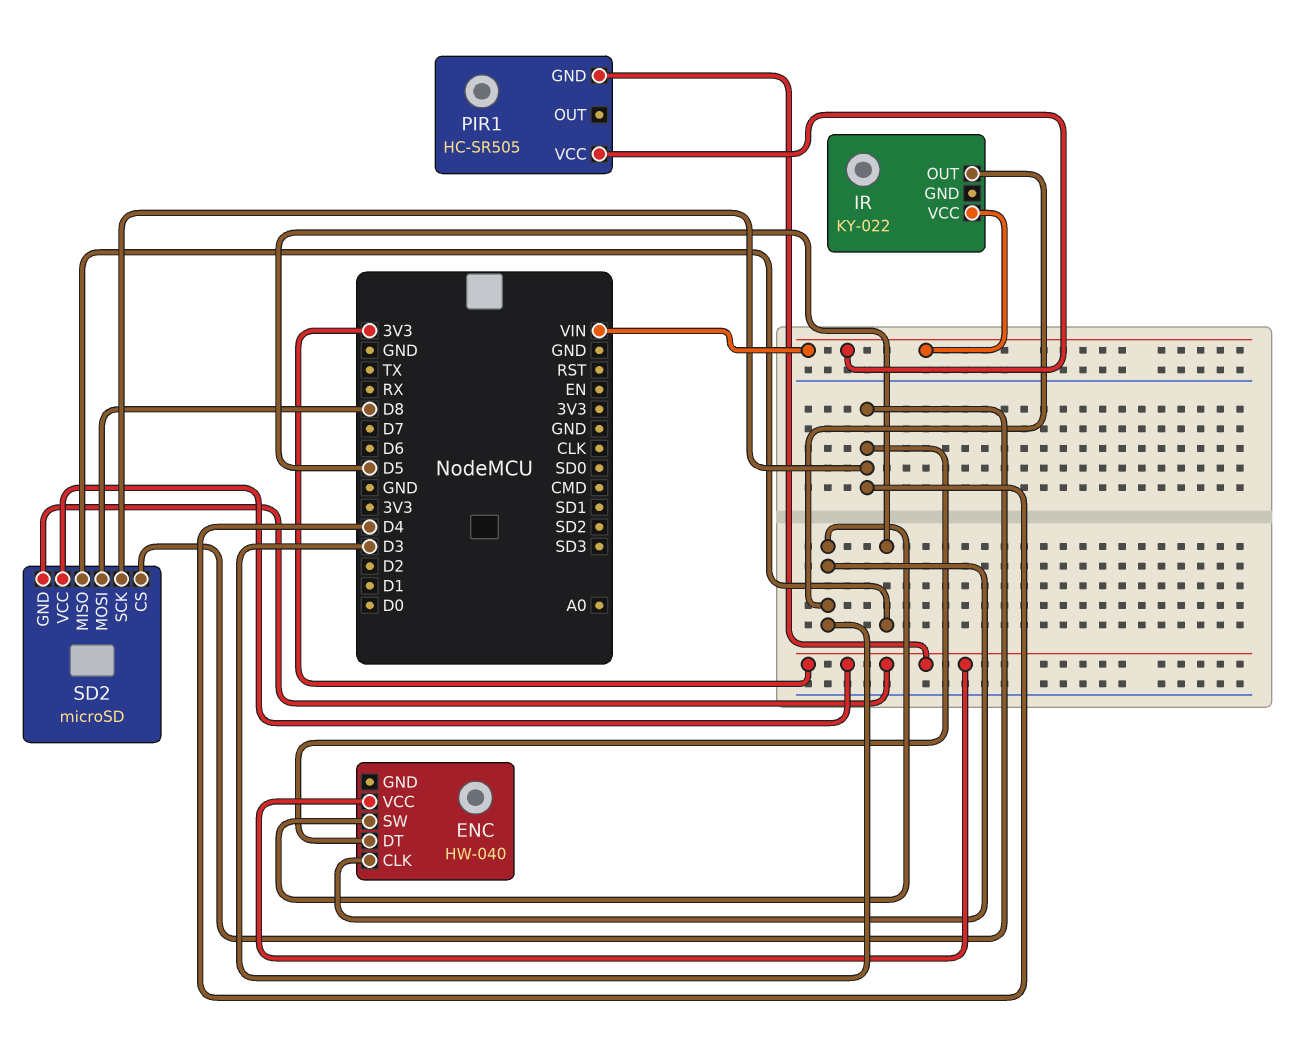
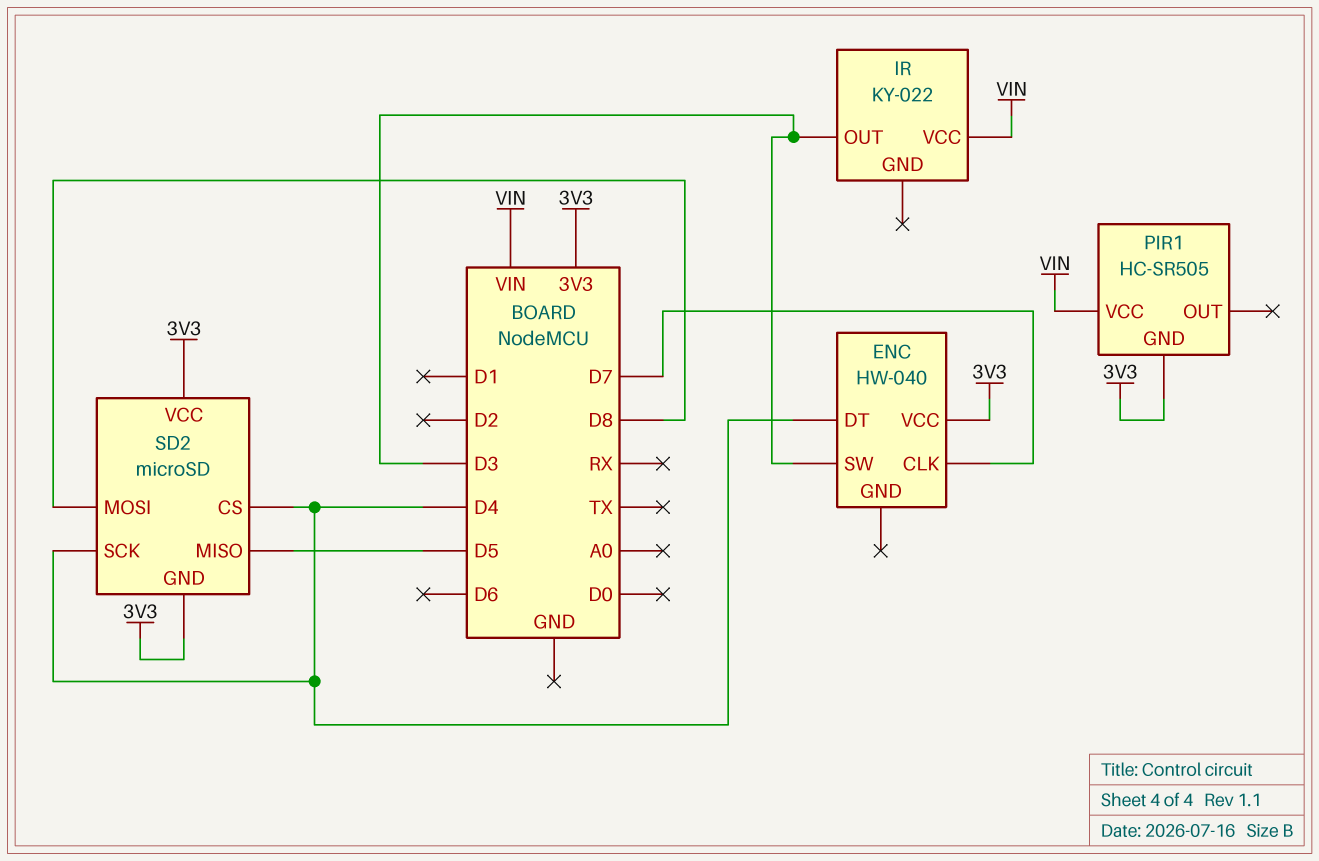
ENC pin CLK: D3 -> D7

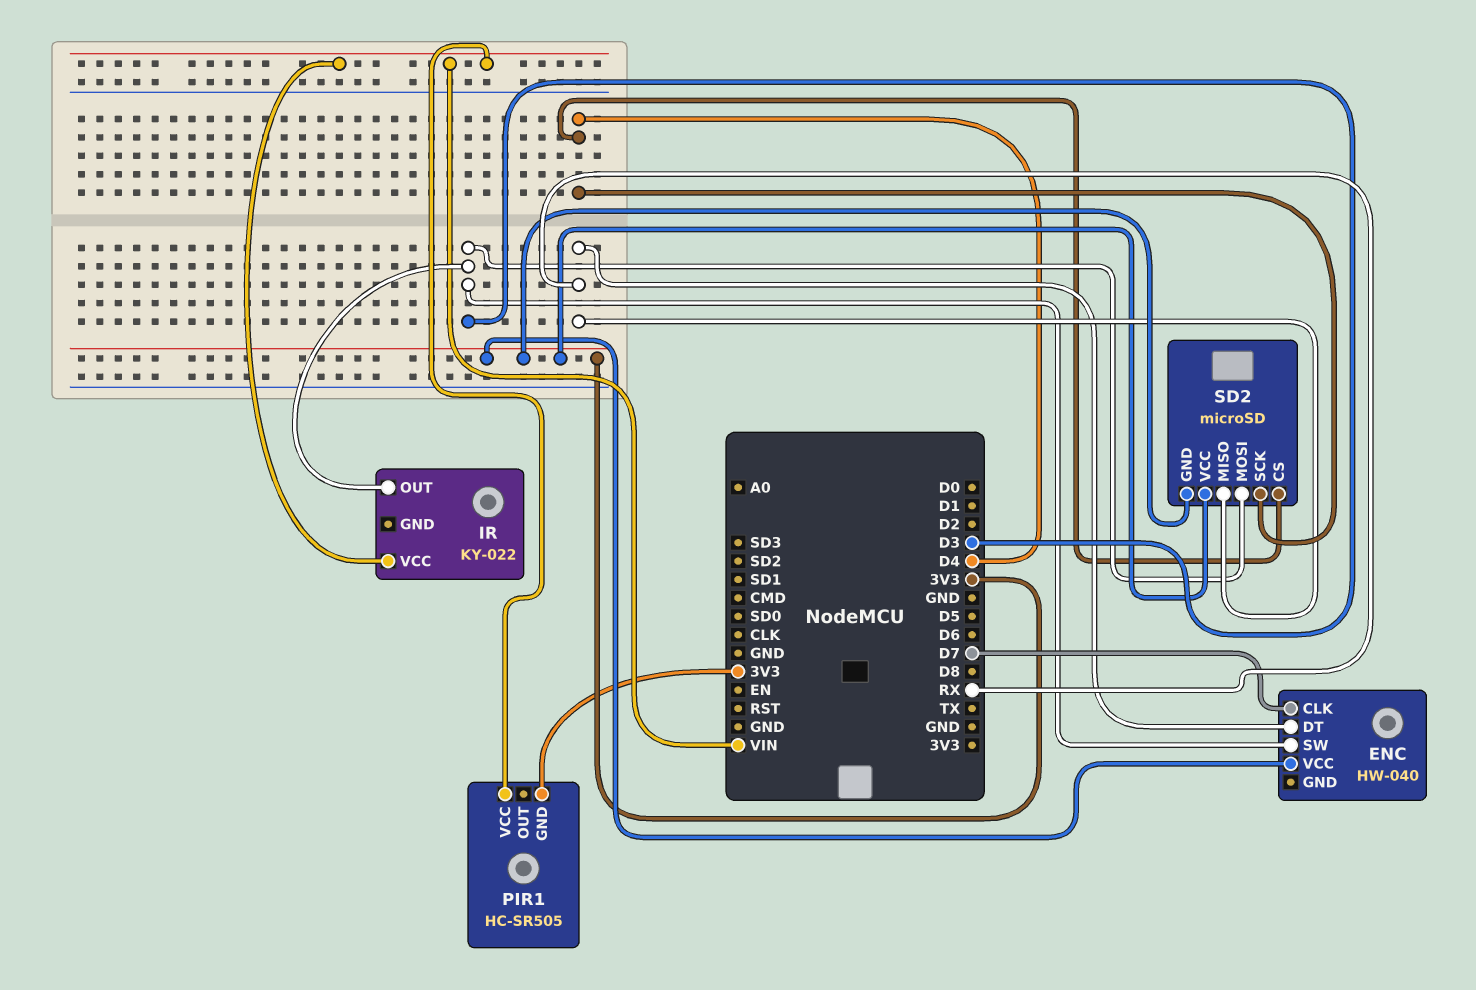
ENC pin DT: D4 -> RX
SD2 pin MISO: D5 -> RX
SD2 pin MOSI: D8 -> D3

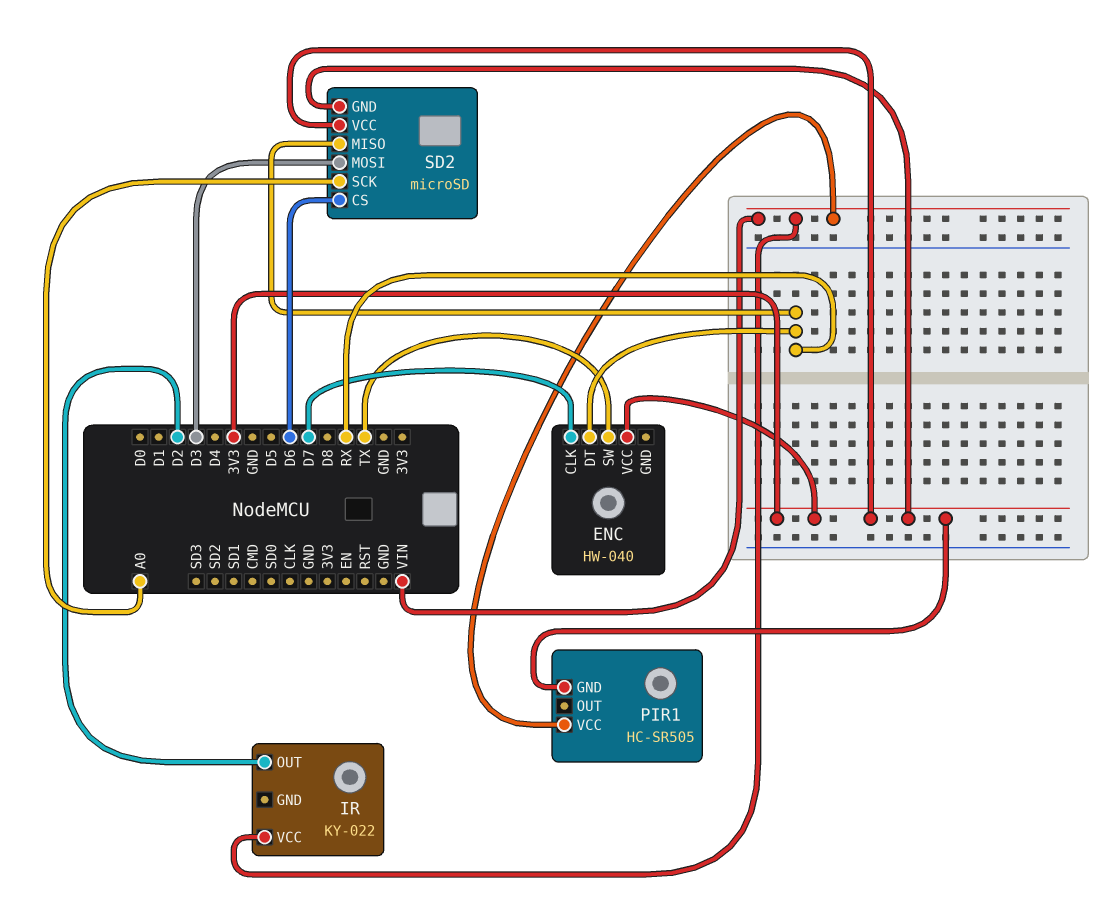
ENC pin SW: D3 -> TX
IR pin OUT: D3 -> D2
SD2 pin CS: D4 -> D6
SD2 pin SCK: D4 -> A0

